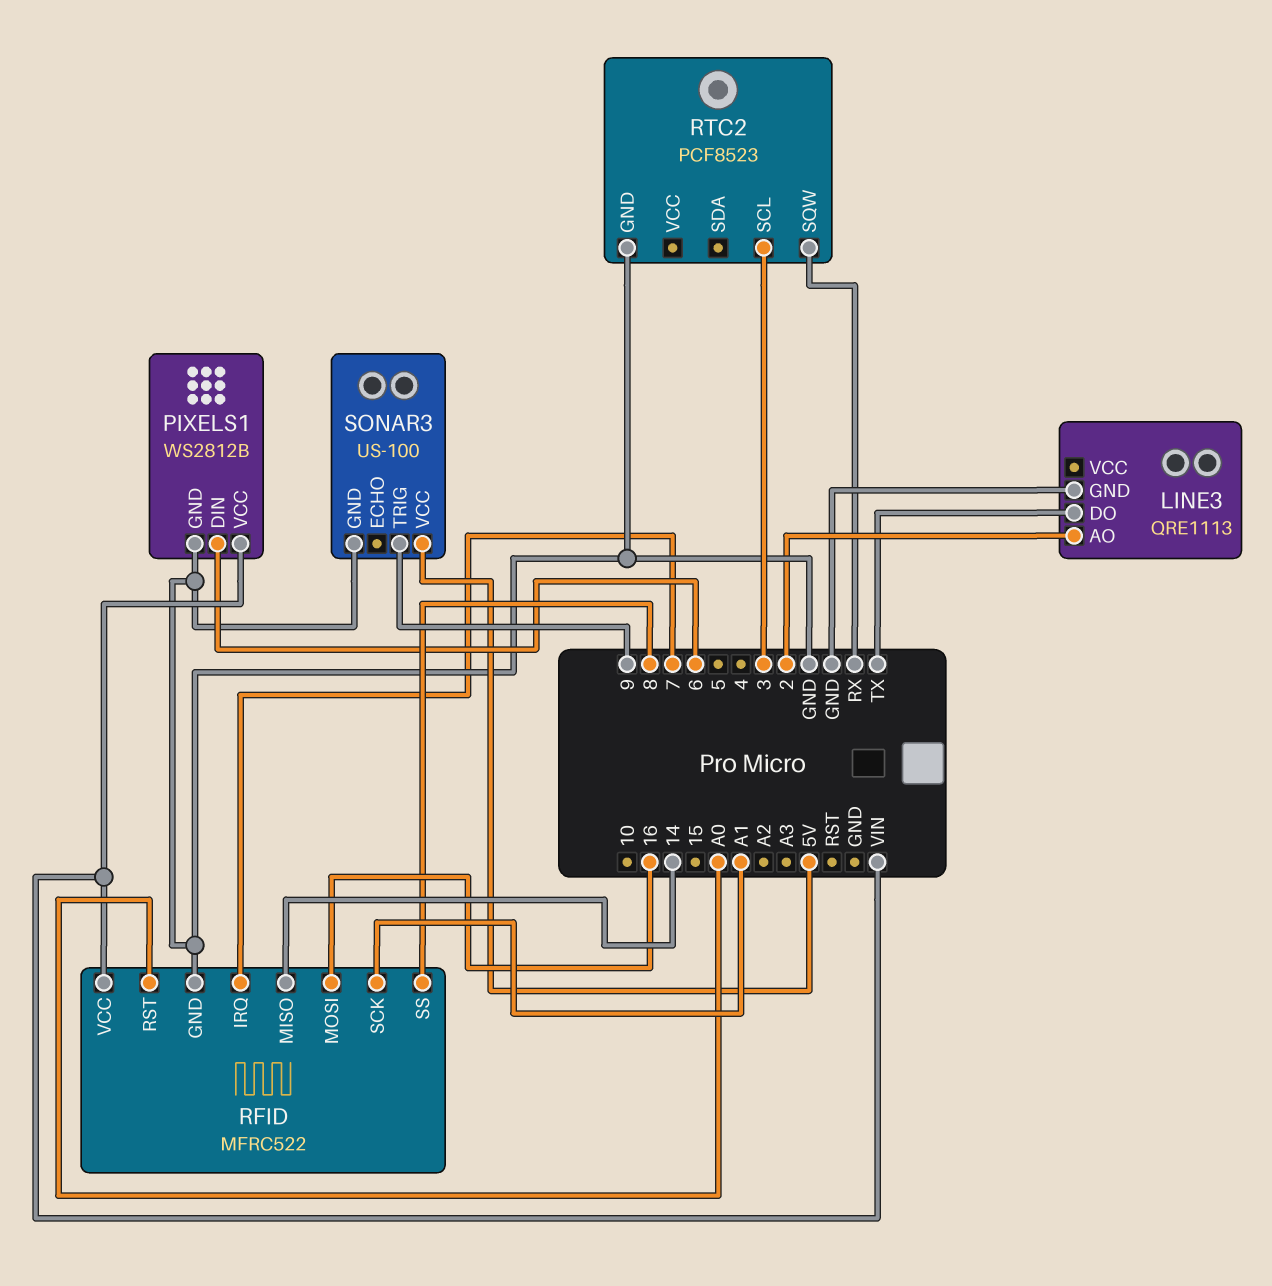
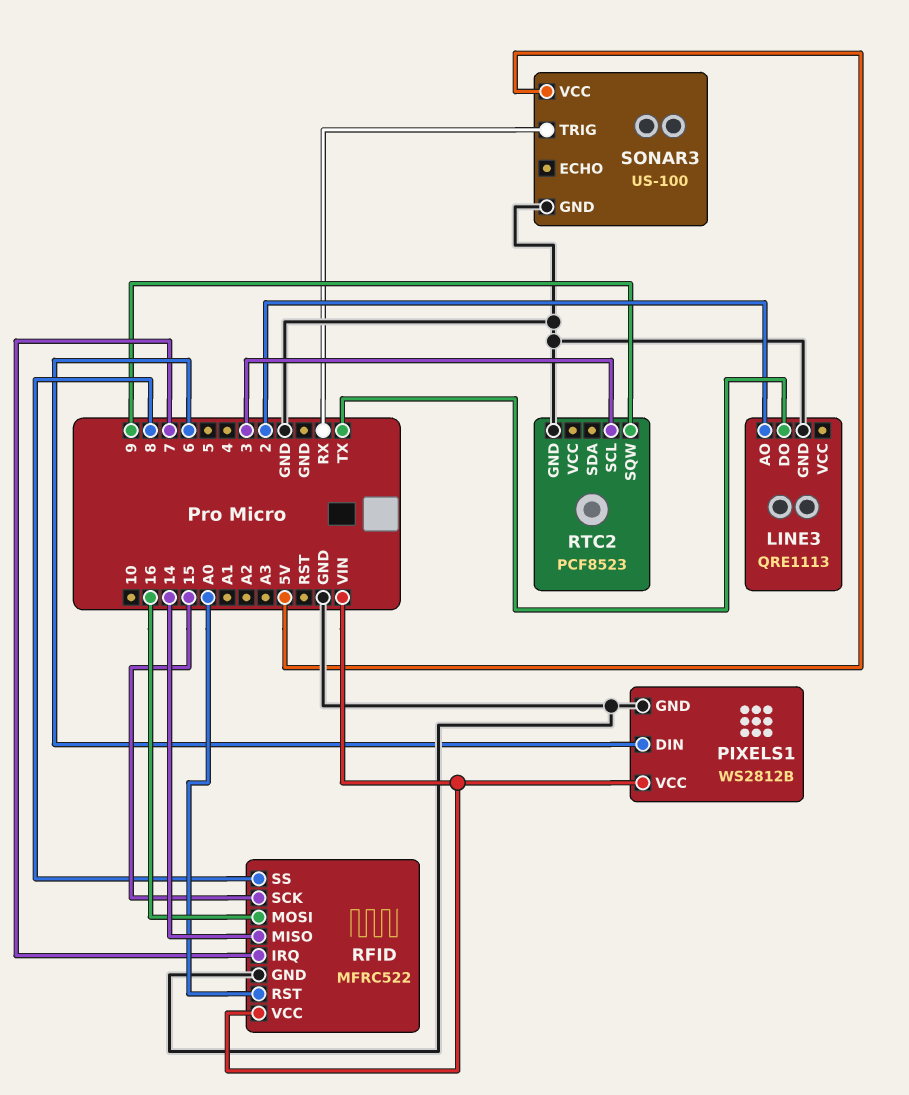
RFID pin SCK: A1 -> 15
RTC2 pin SQW: RX -> 9
SONAR3 pin TRIG: 9 -> RX

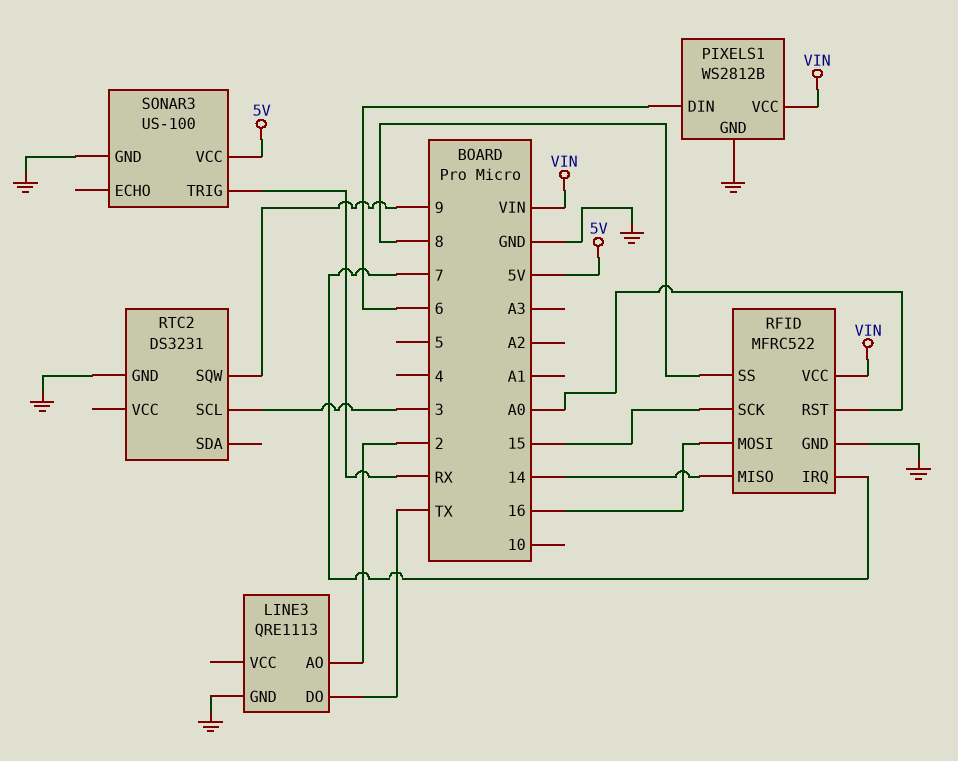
RTC2: PCF8523 -> DS3231

